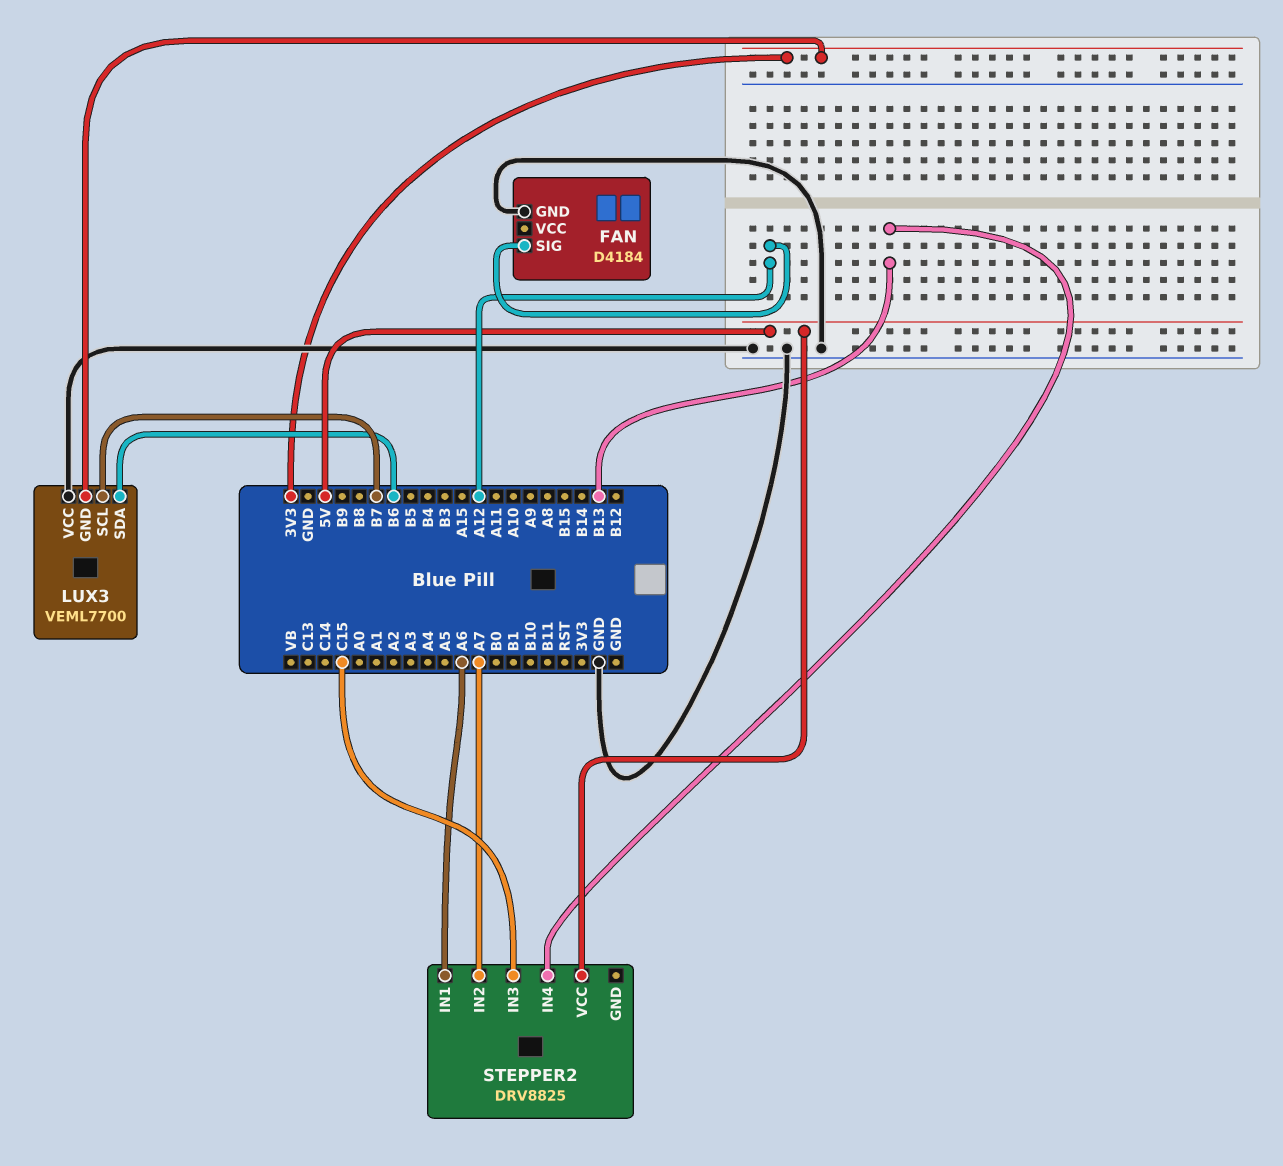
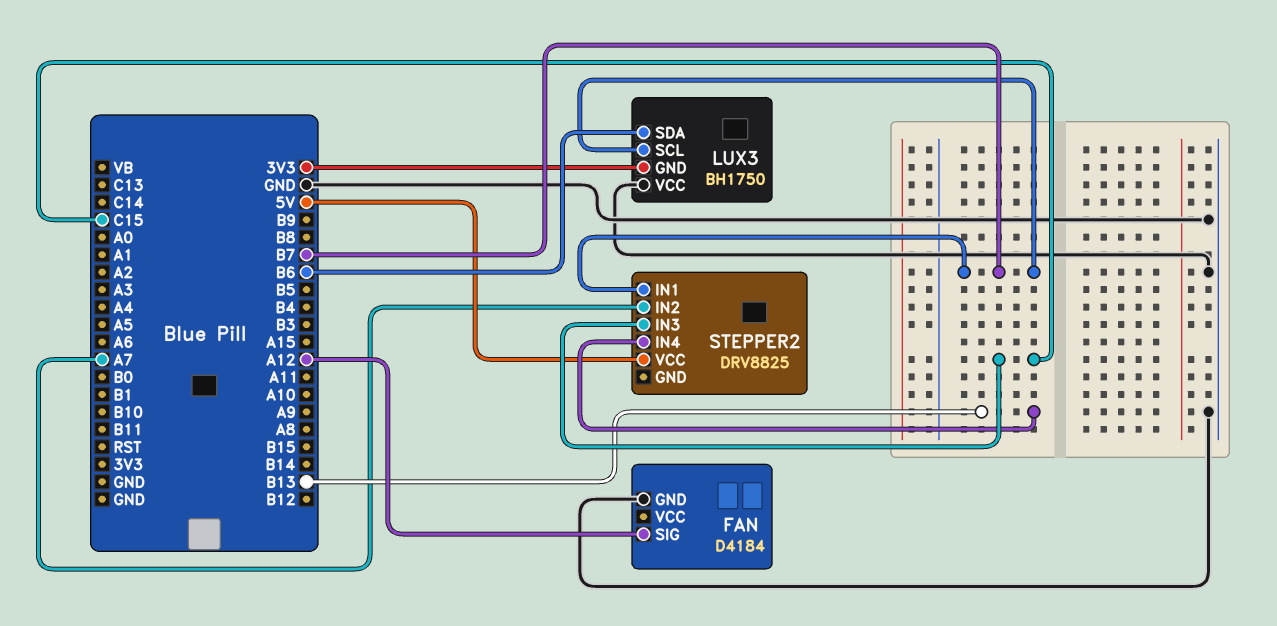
LUX3: VEML7700 -> BH1750
STEPPER2 pin IN1: A6 -> B7

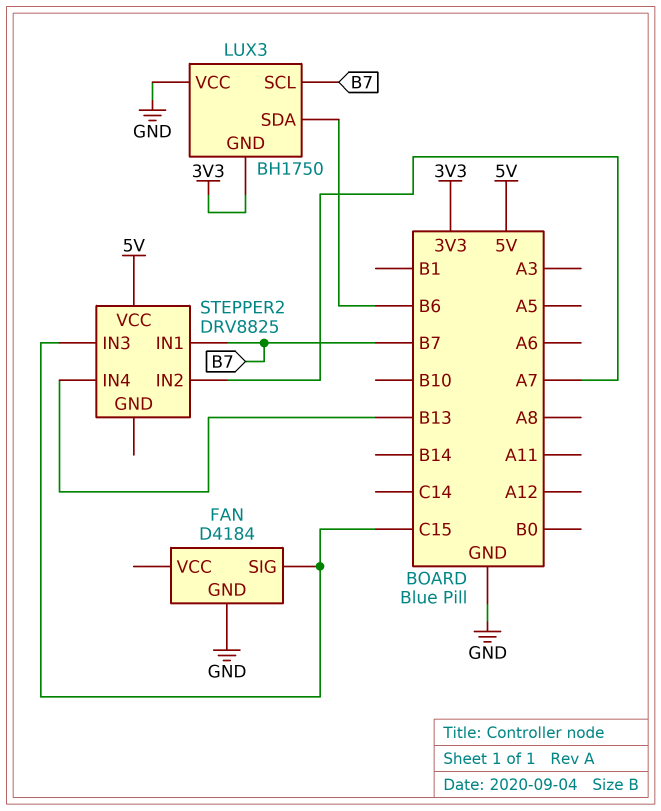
FAN pin SIG: A12 -> C15

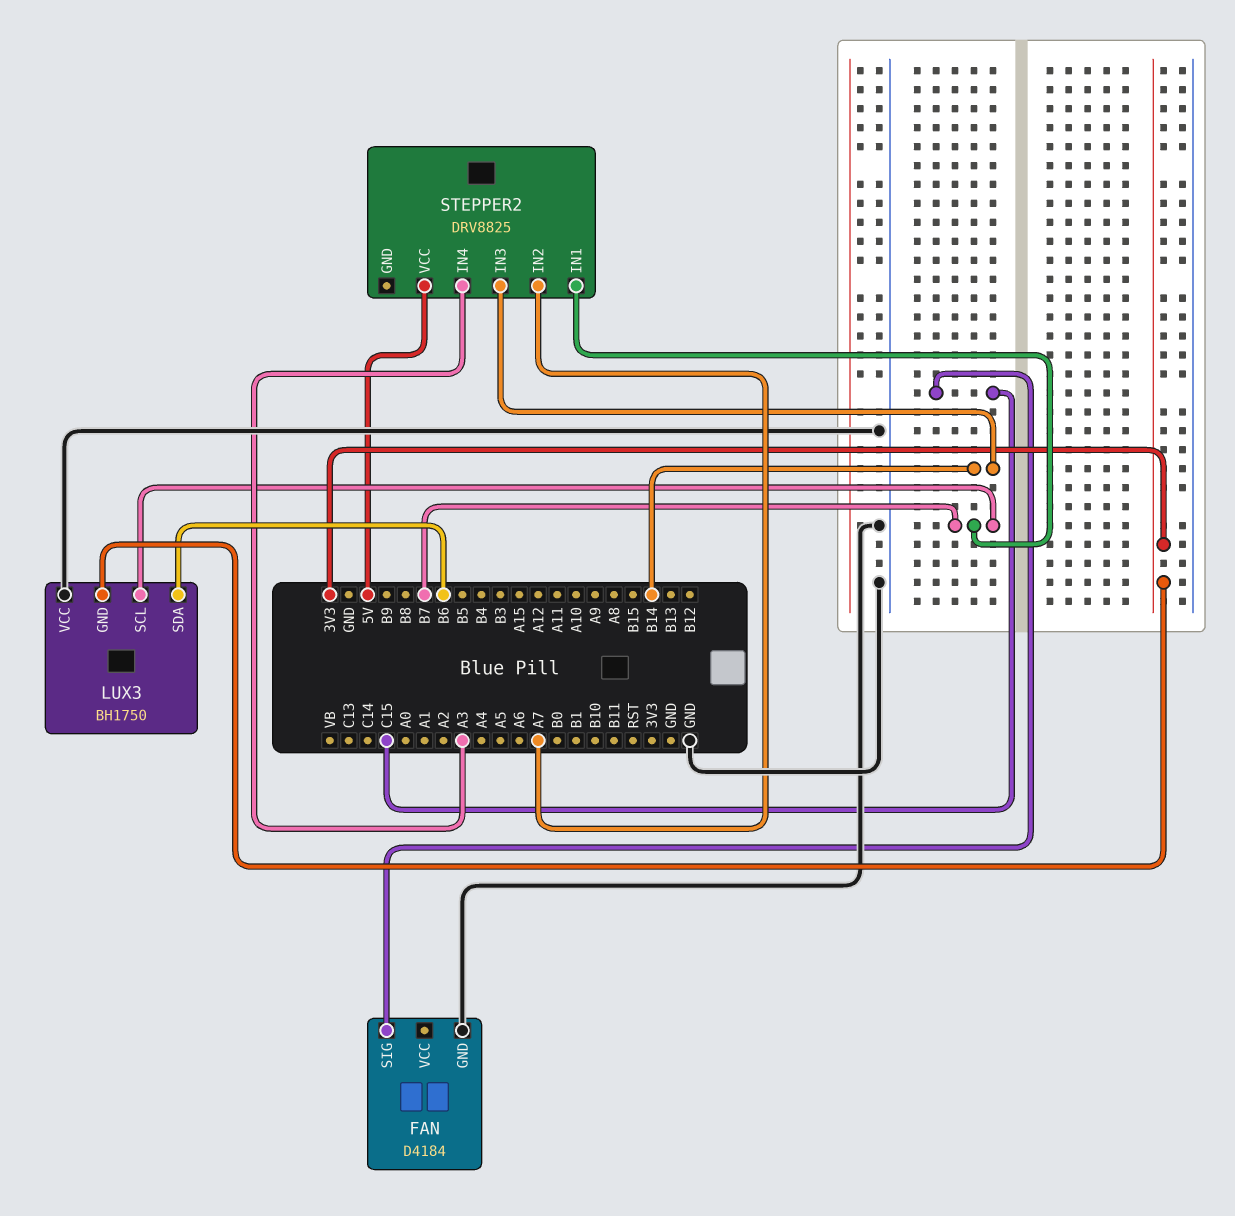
STEPPER2 pin IN3: C15 -> B14
STEPPER2 pin IN4: B13 -> A3

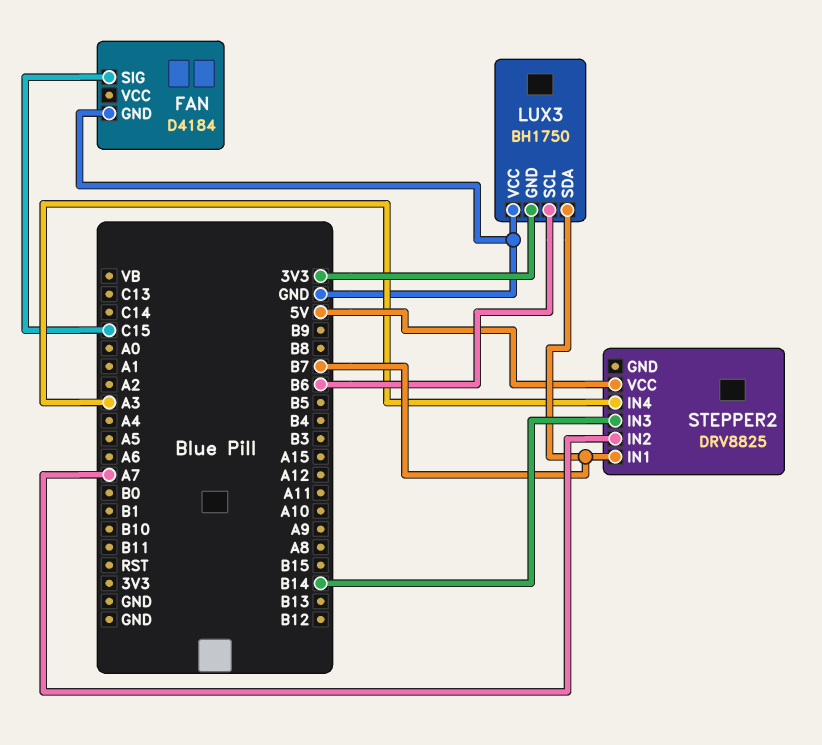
LUX3 pin SCL: B7 -> B6
LUX3 pin SDA: B6 -> B7

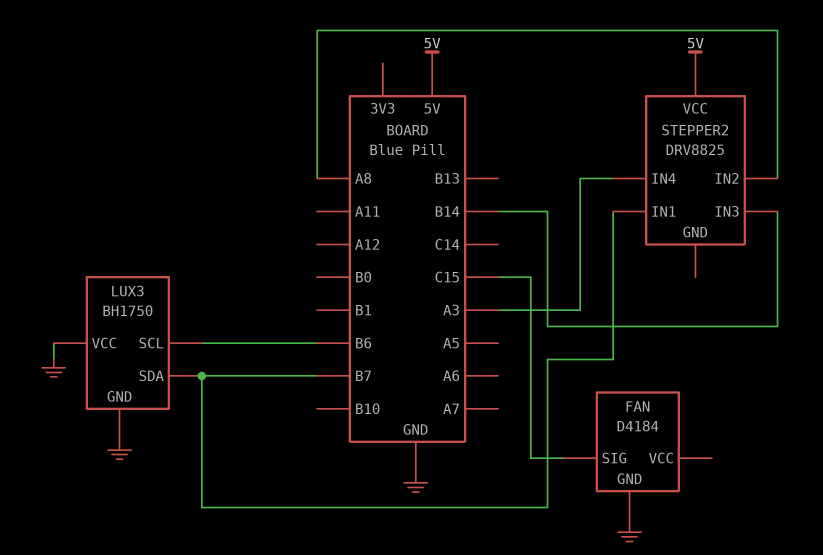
LUX3 pin GND: 3V3 -> GND
STEPPER2 pin IN2: A7 -> A8

